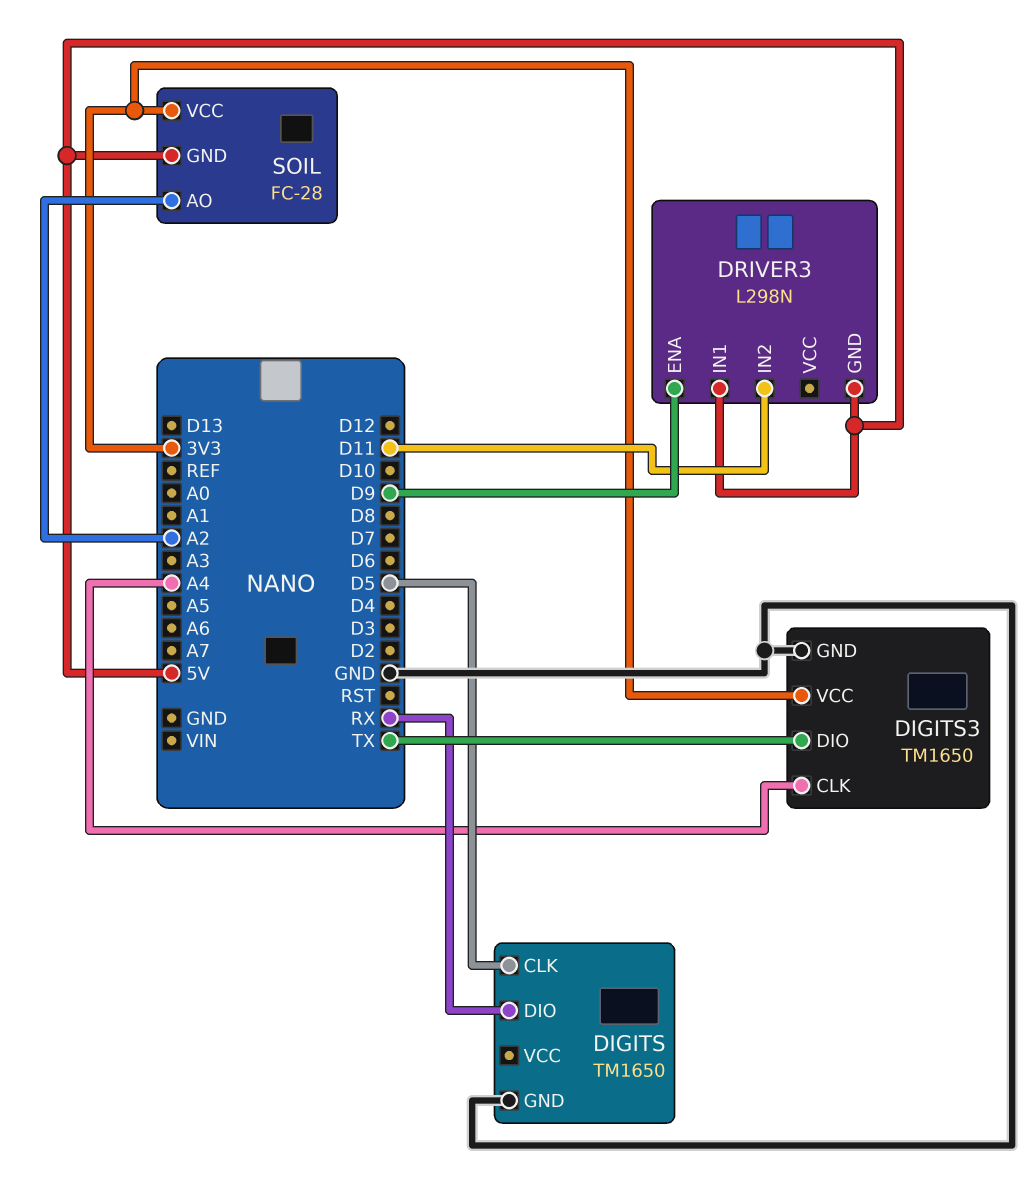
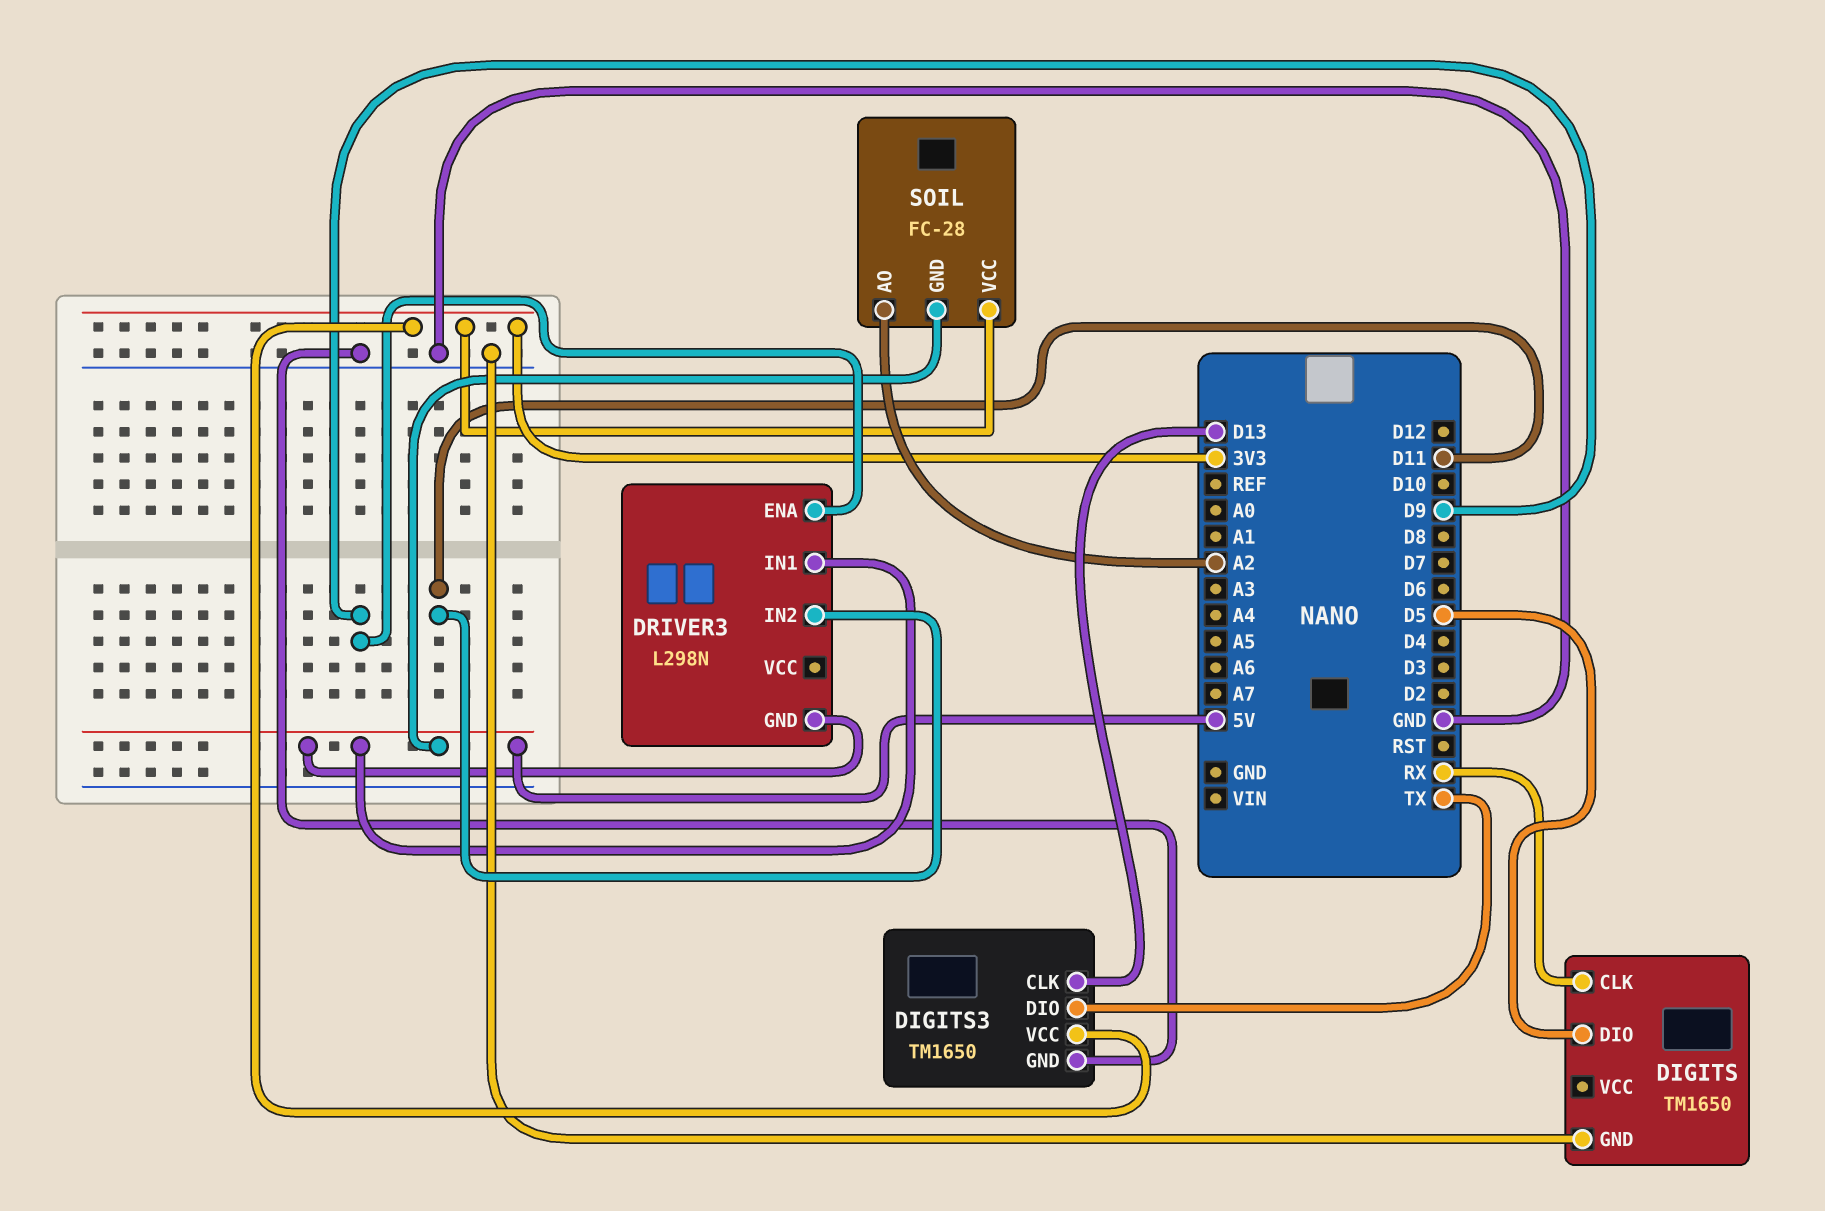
DIGITS pin CLK: D5 -> RX
DIGITS pin DIO: RX -> D5
DIGITS3 pin CLK: A4 -> D13

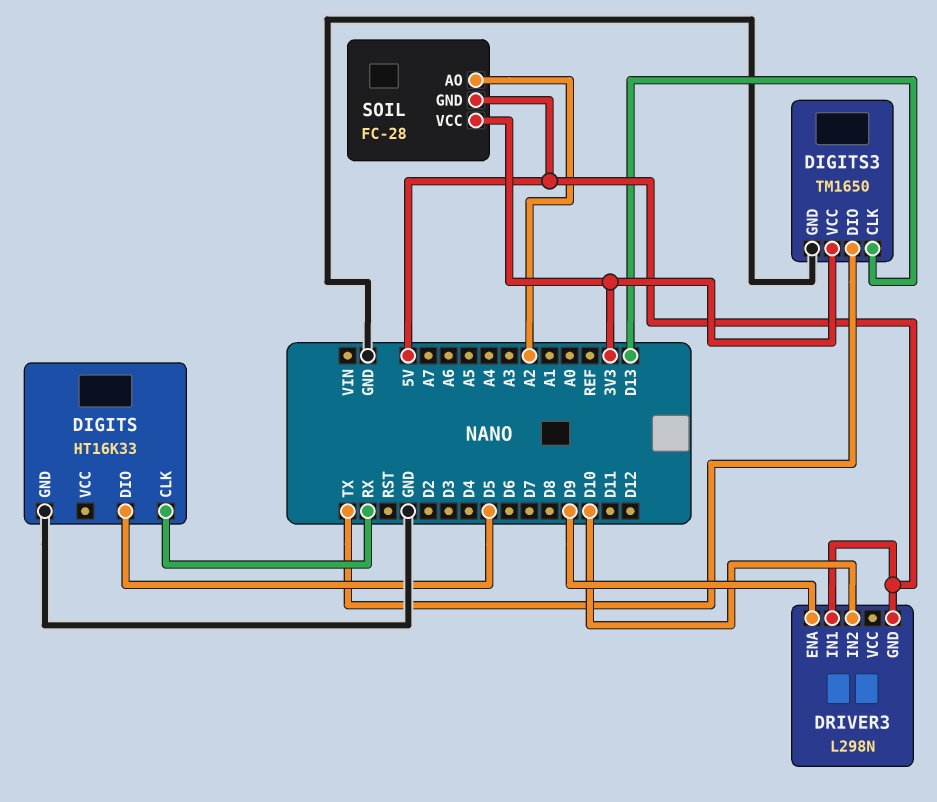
DIGITS: TM1650 -> HT16K33
DRIVER3 pin IN2: D11 -> D10

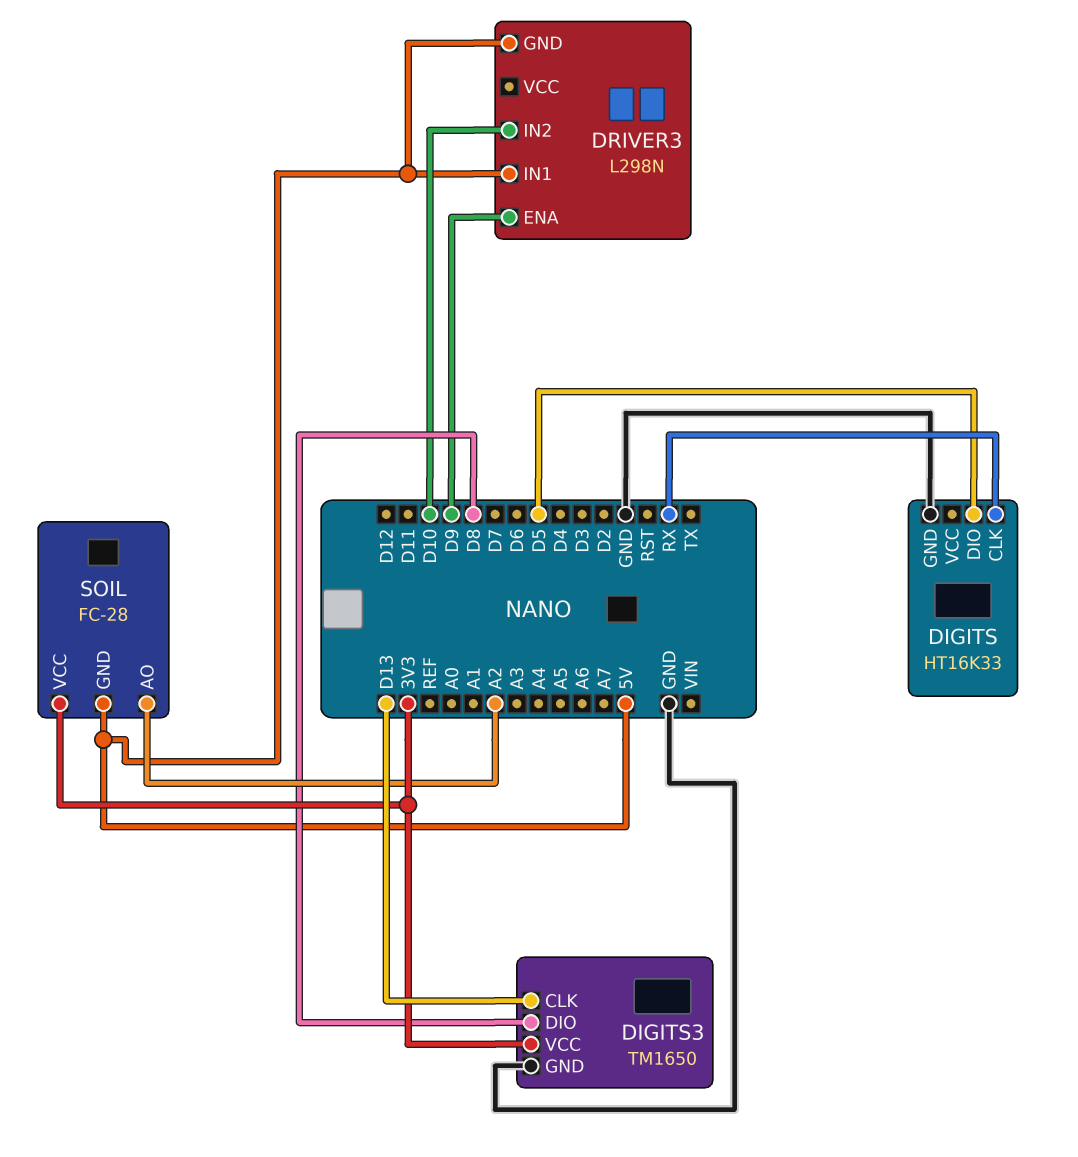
DIGITS3 pin DIO: TX -> D8

